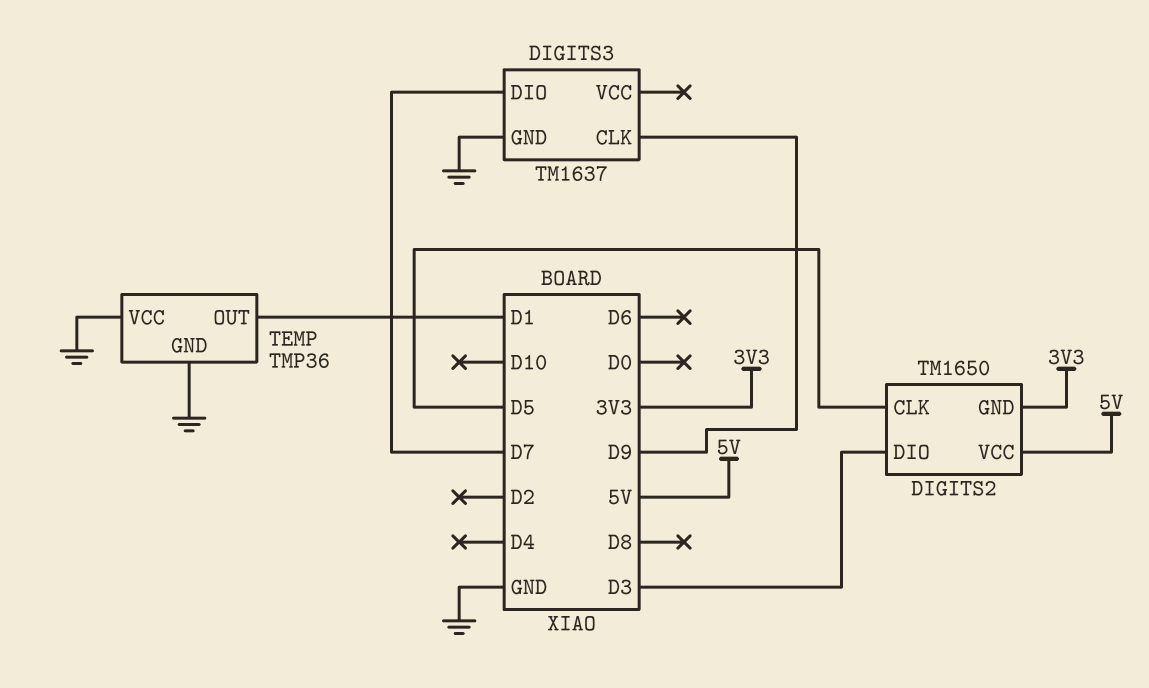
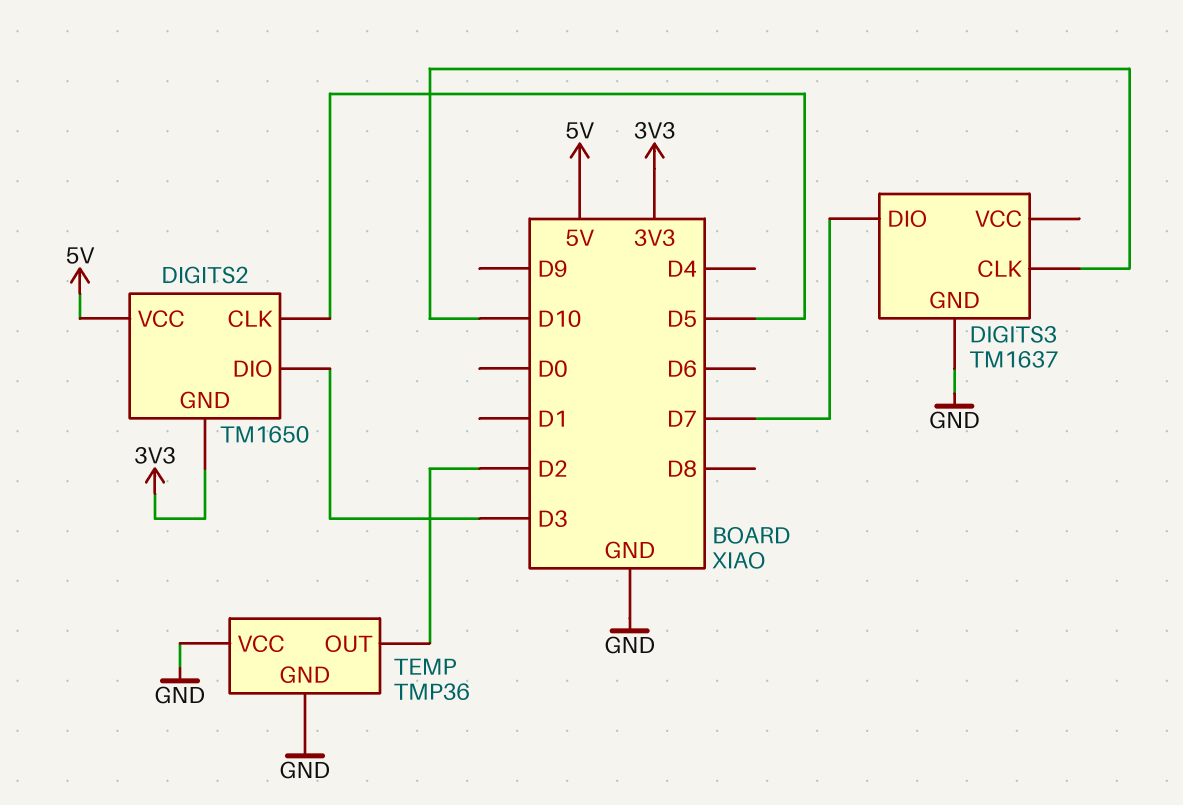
DIGITS3 pin CLK: D9 -> D10
TEMP pin OUT: D1 -> D2

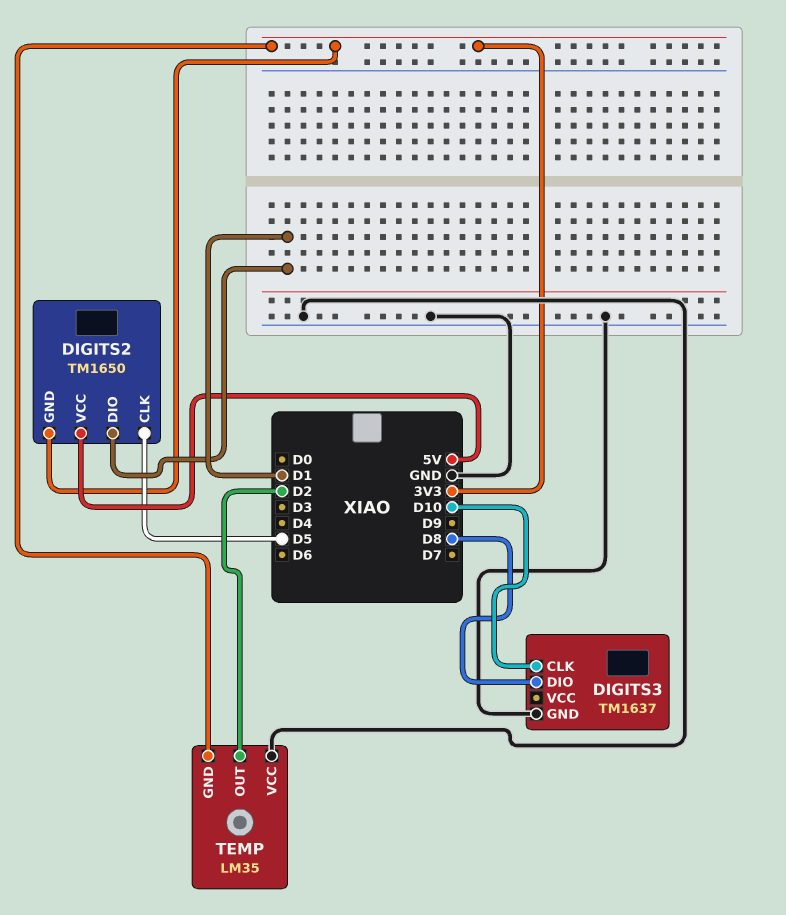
DIGITS2 pin DIO: D3 -> D1
DIGITS3 pin DIO: D7 -> D8
TEMP: TMP36 -> LM35
TEMP pin GND: GND -> 3V3

